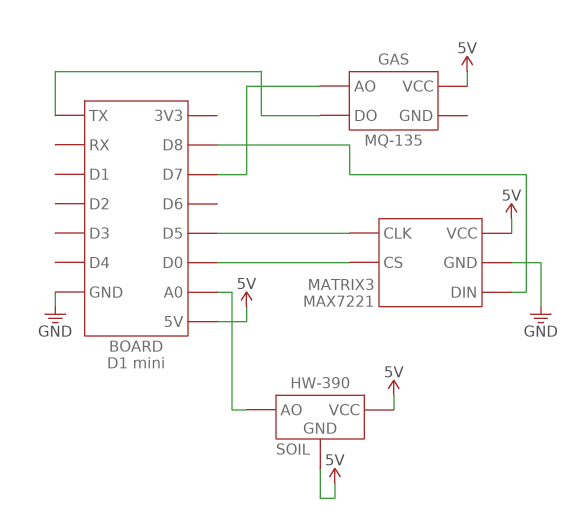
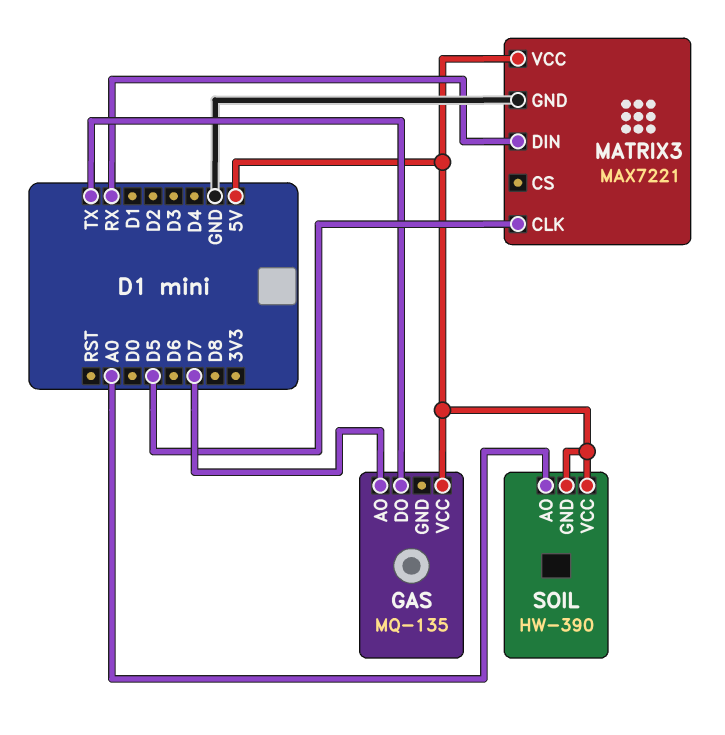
MATRIX3 pin CS: D0 -> none
MATRIX3 pin DIN: D8 -> RX

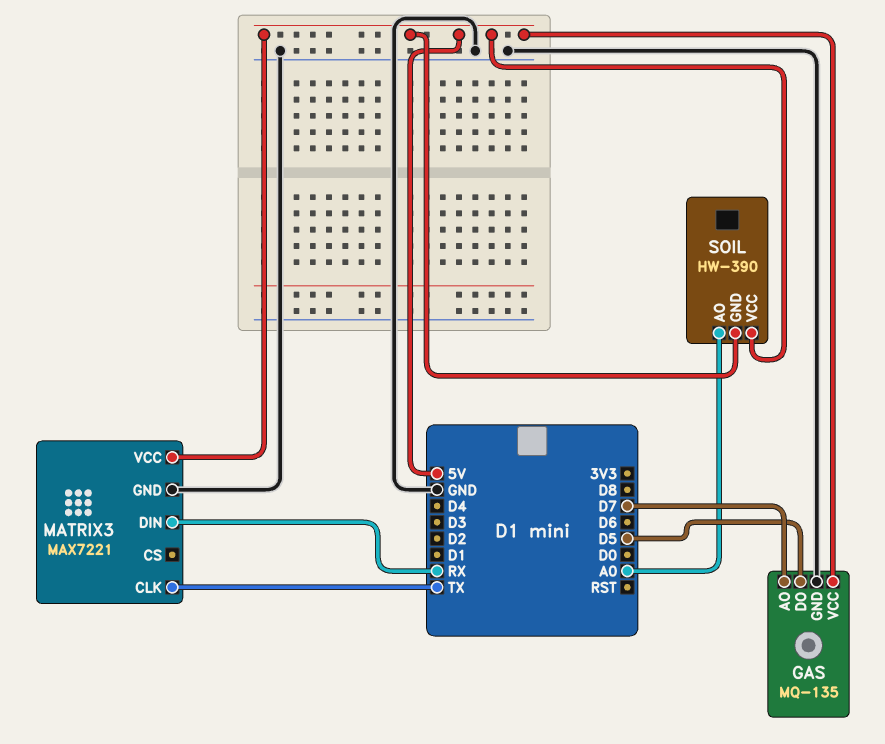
GAS pin DO: TX -> D5
GAS pin GND: none -> GND
MATRIX3 pin CLK: D5 -> TX

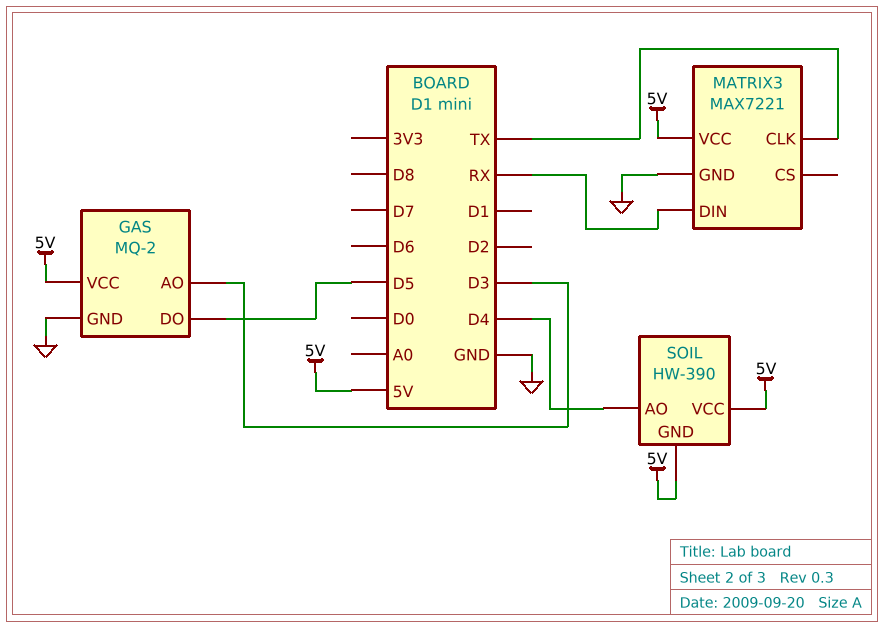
GAS: MQ-135 -> MQ-2
GAS pin AO: D7 -> D3
SOIL pin AO: A0 -> D4

